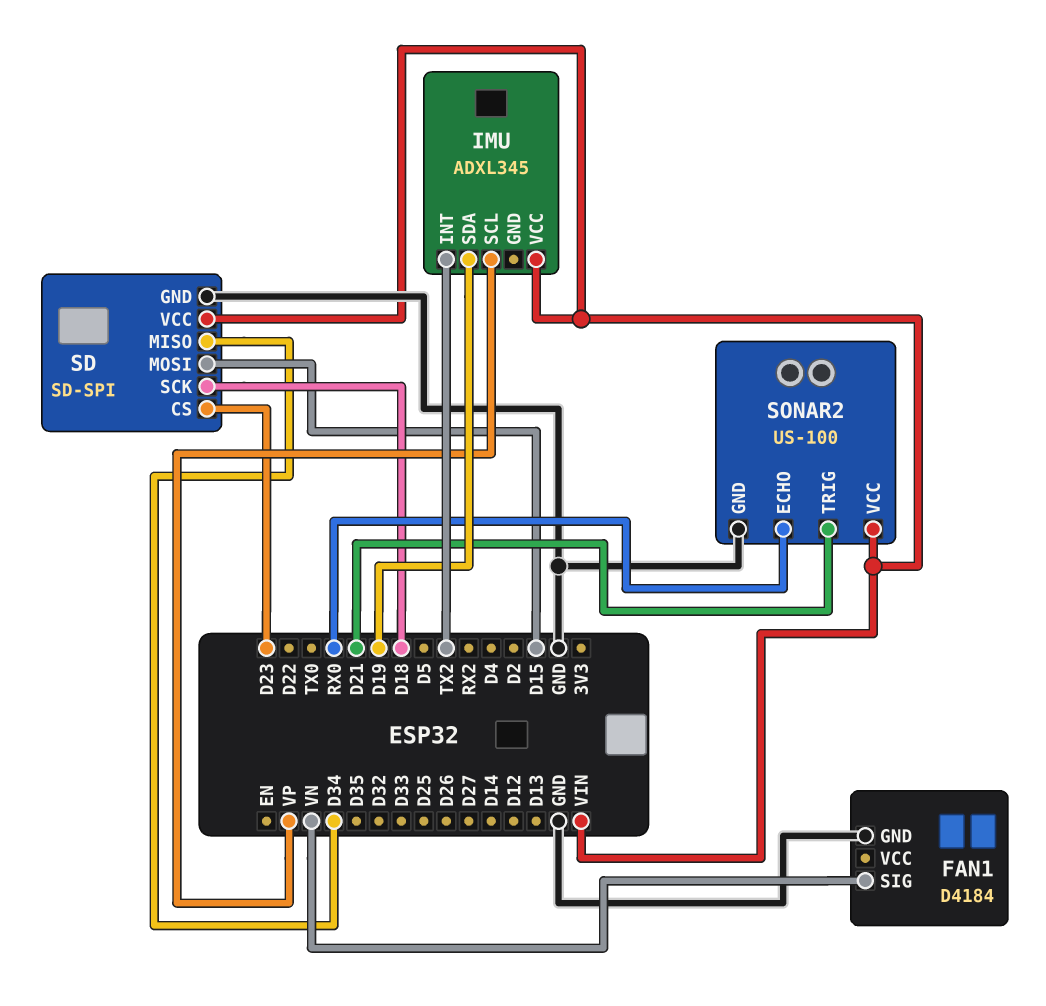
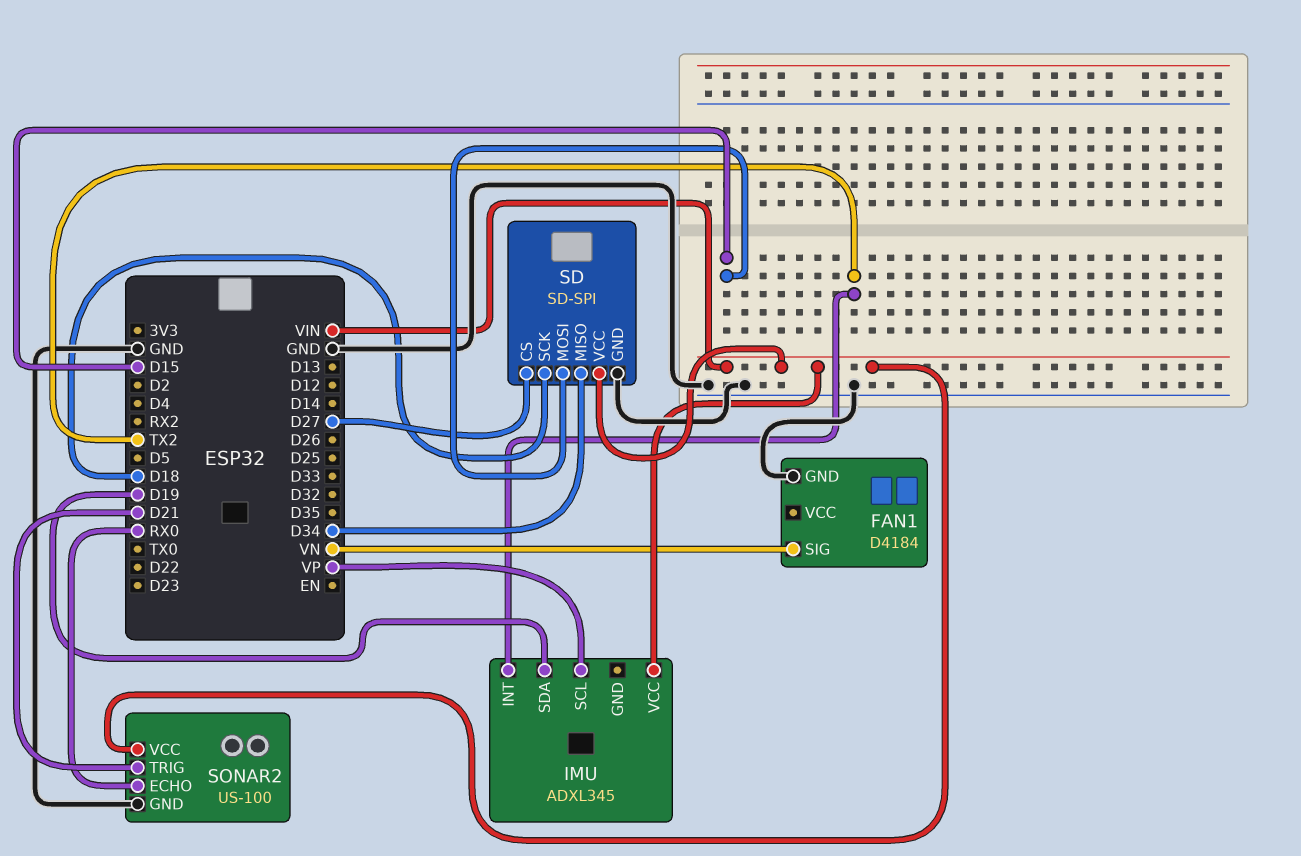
SD pin CS: D23 -> D27

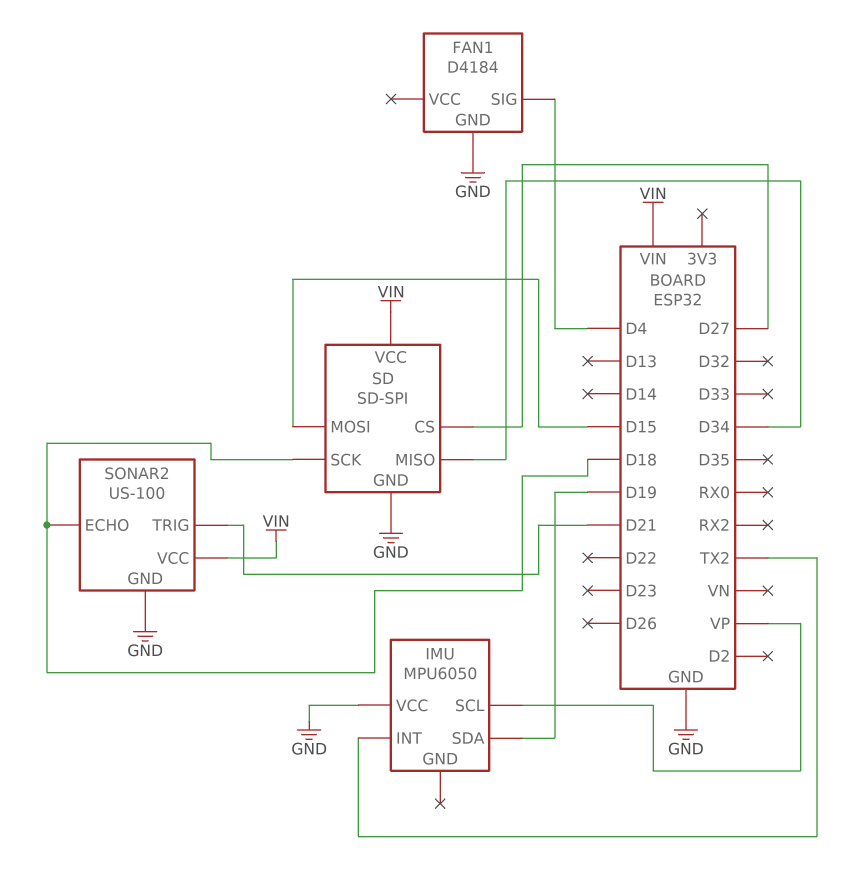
FAN1 pin SIG: VN -> D4
IMU: ADXL345 -> MPU6050
IMU pin VCC: VIN -> GND
SONAR2 pin ECHO: RX0 -> D18

